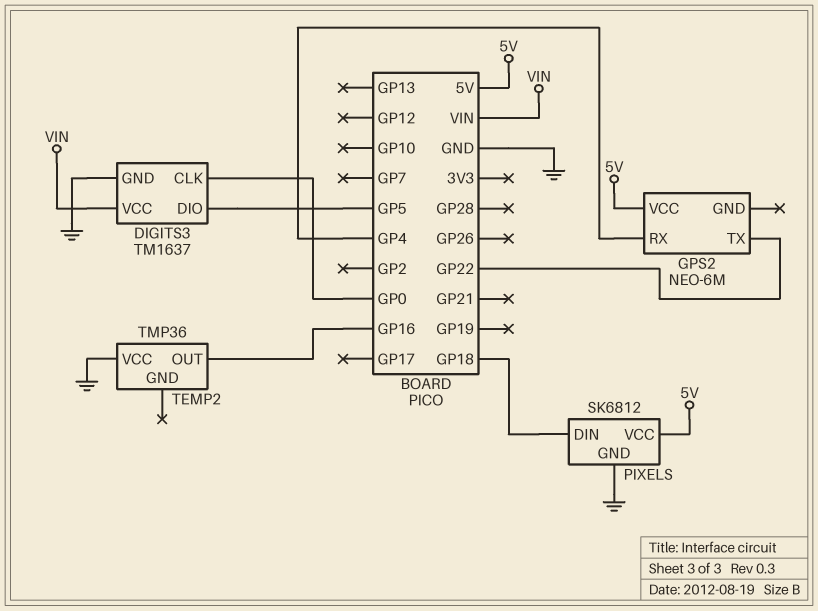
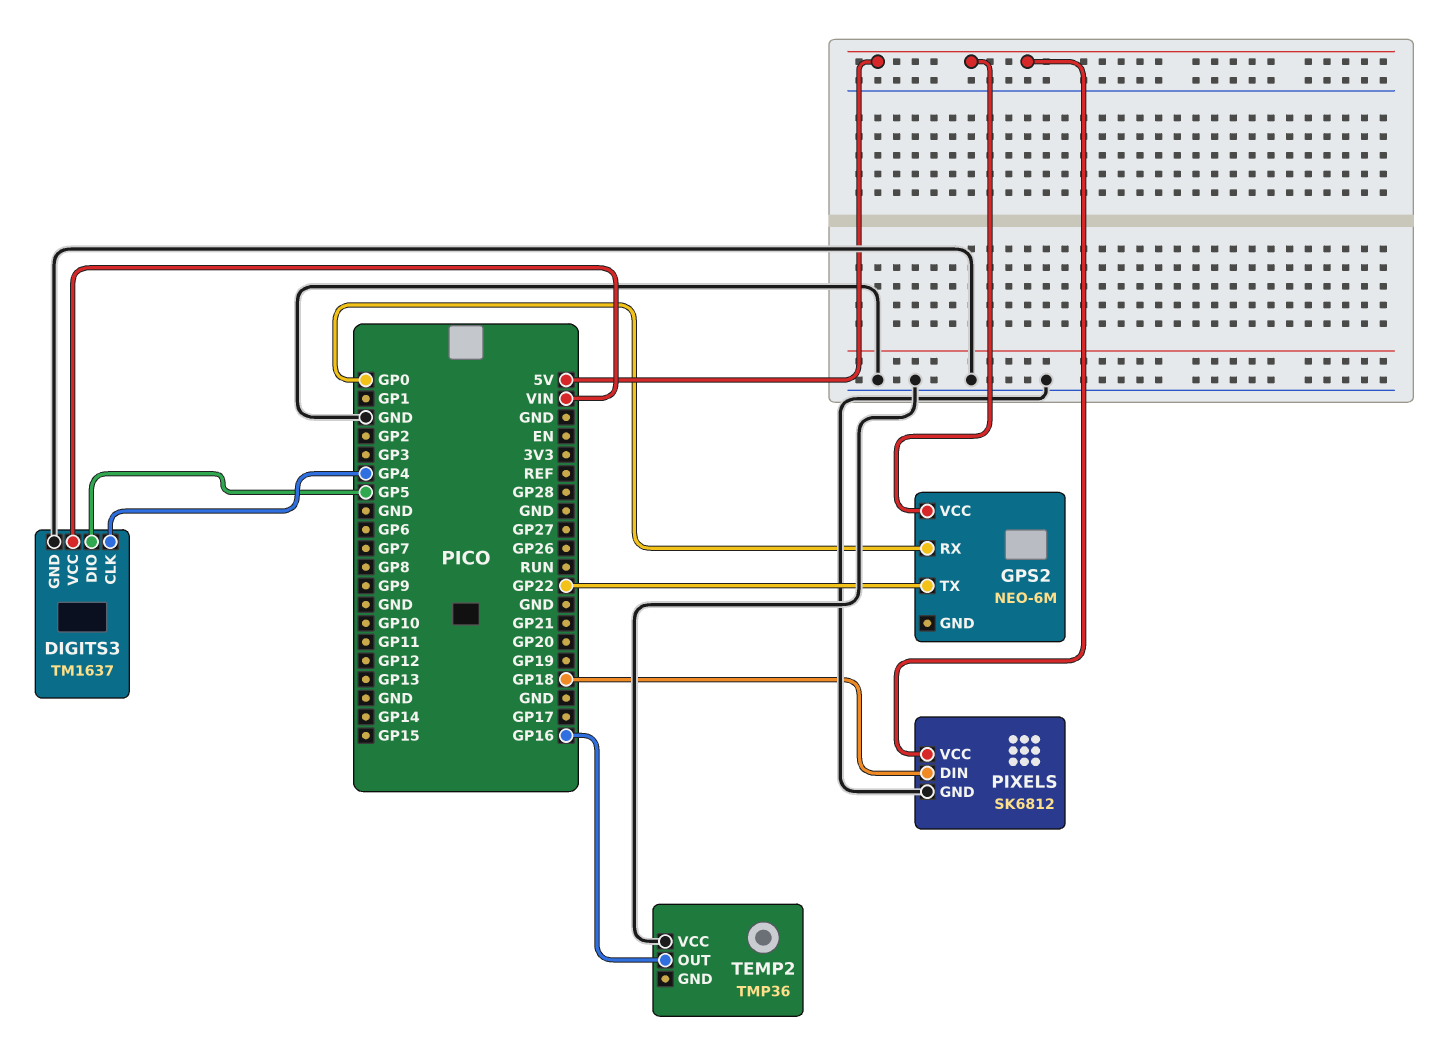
DIGITS3 pin CLK: GP0 -> GP4
GPS2 pin RX: GP4 -> GP0

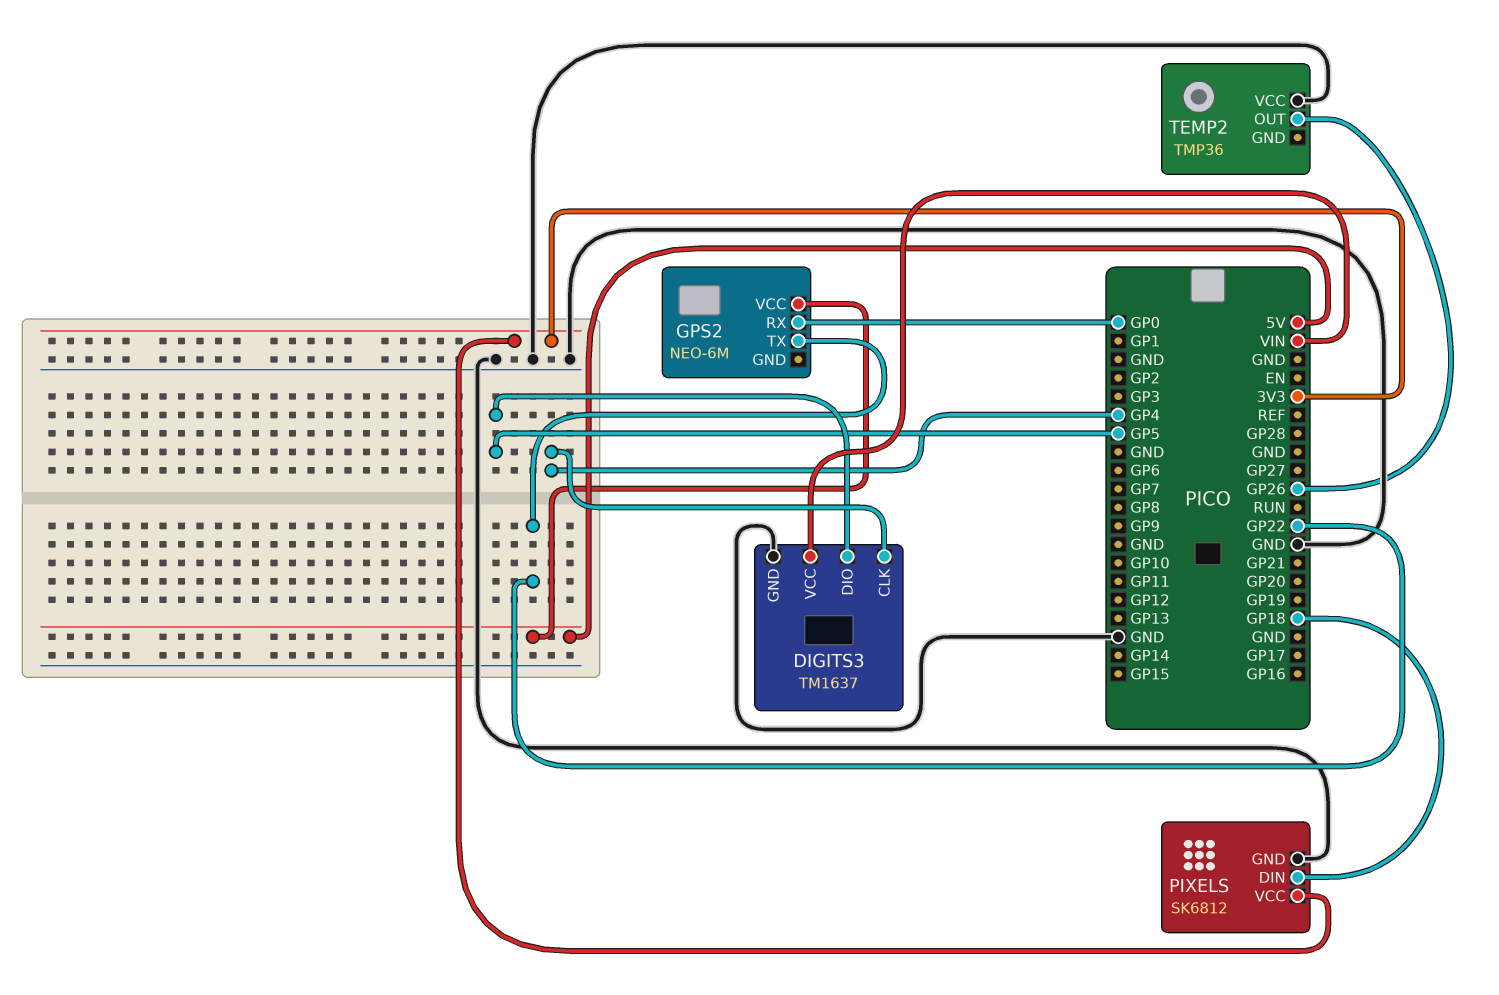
PIXELS pin VCC: 5V -> 3V3
TEMP2 pin OUT: GP16 -> GP26

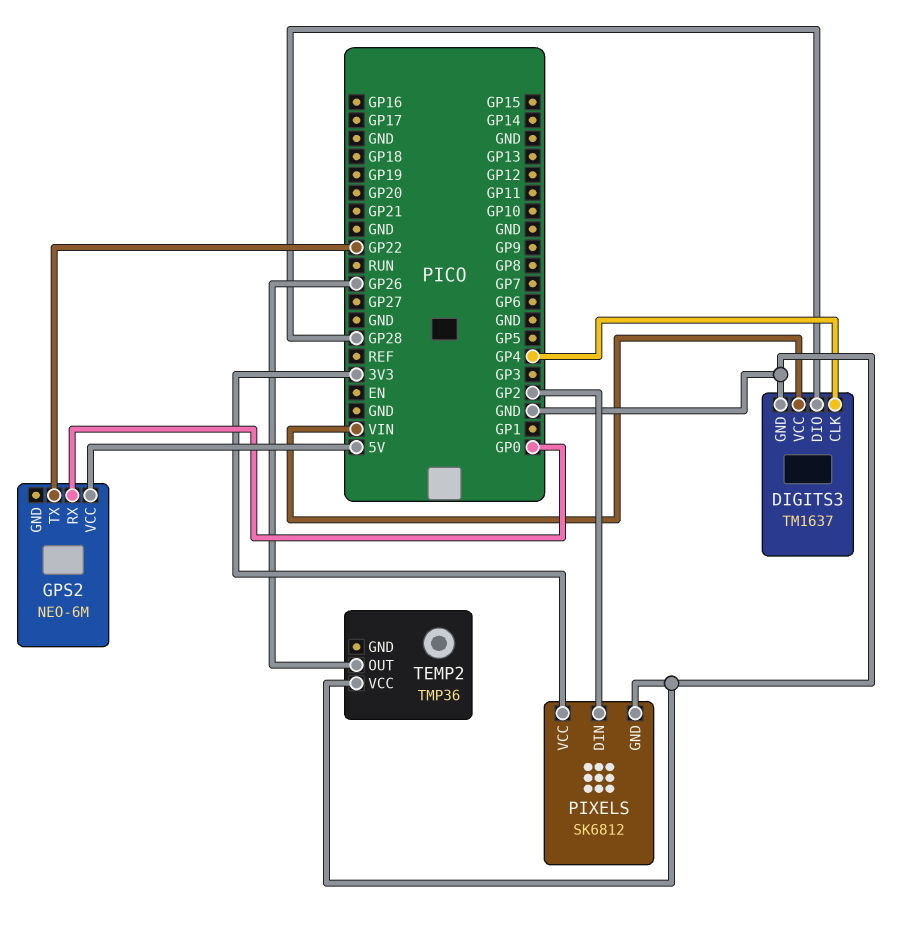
DIGITS3 pin DIO: GP5 -> GP28
PIXELS pin DIN: GP18 -> GP2

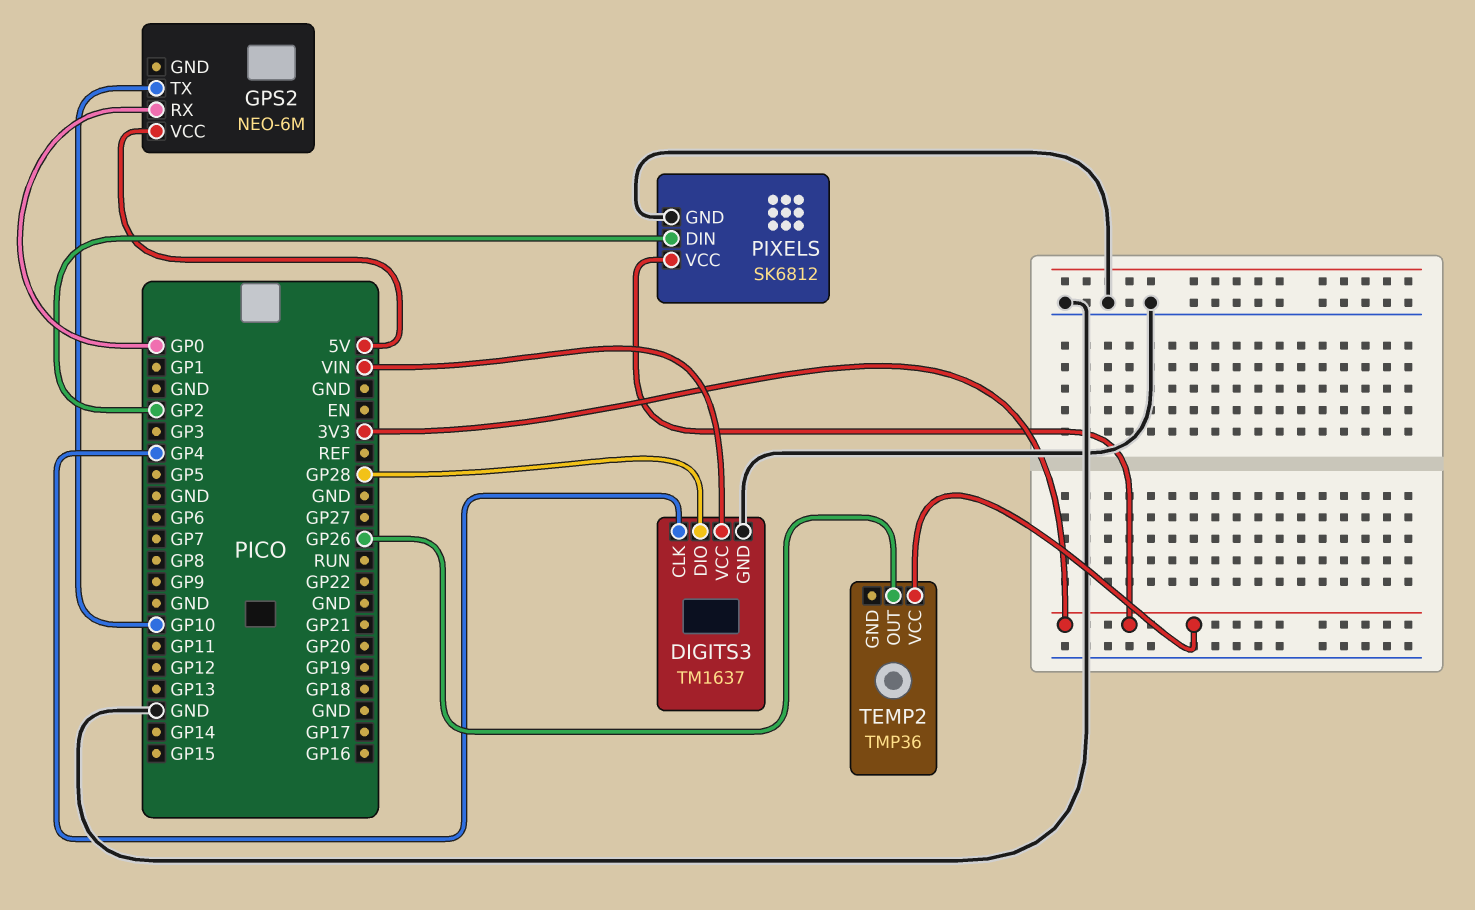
GPS2 pin TX: GP22 -> GP10
TEMP2 pin VCC: GND -> 3V3

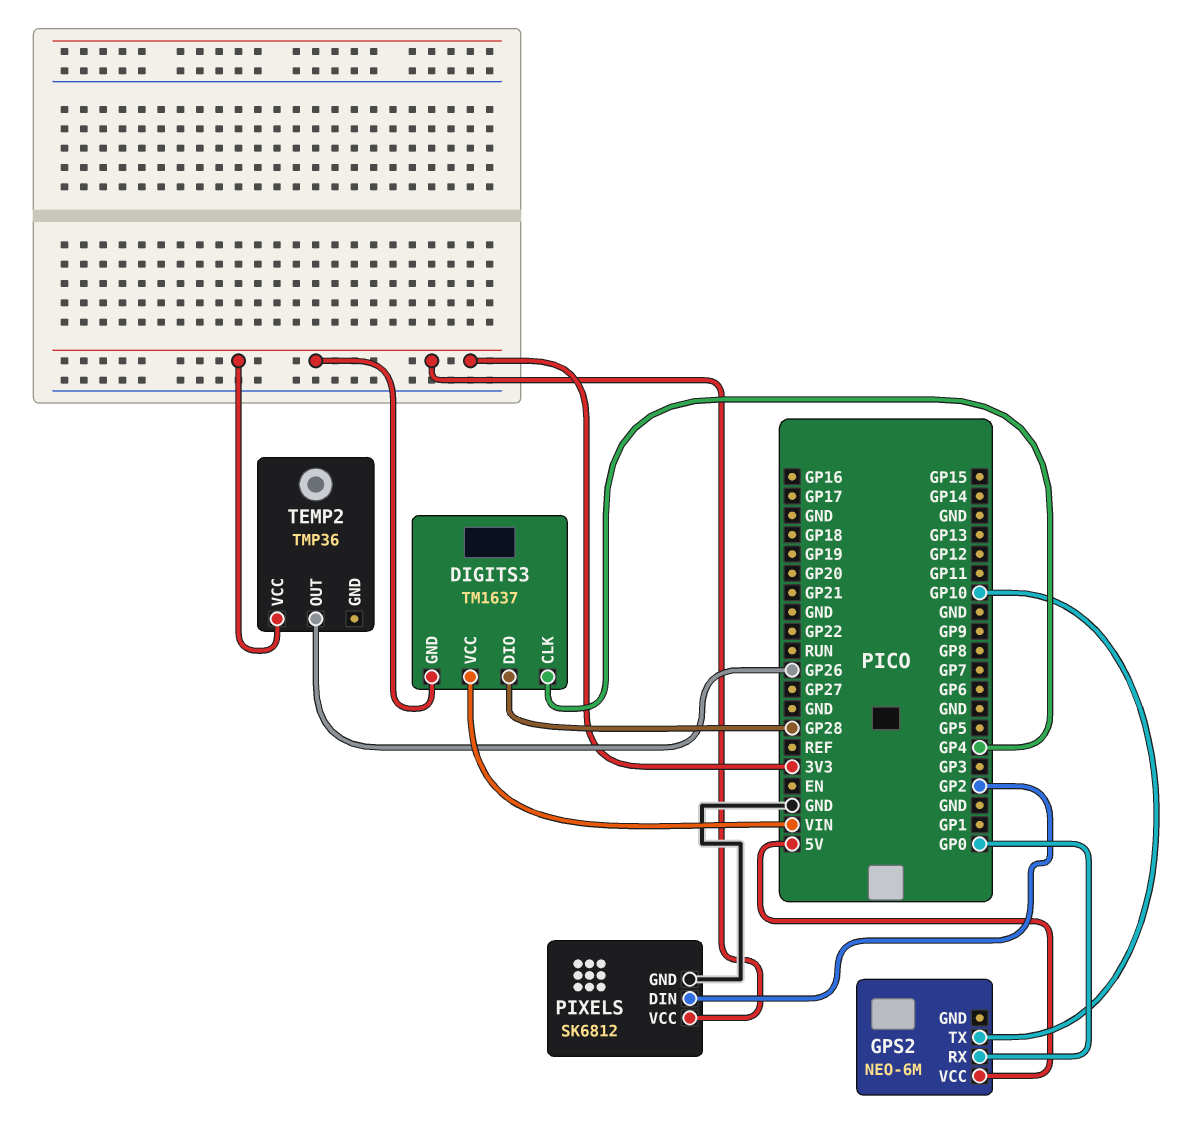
DIGITS3 pin GND: GND -> 3V3

